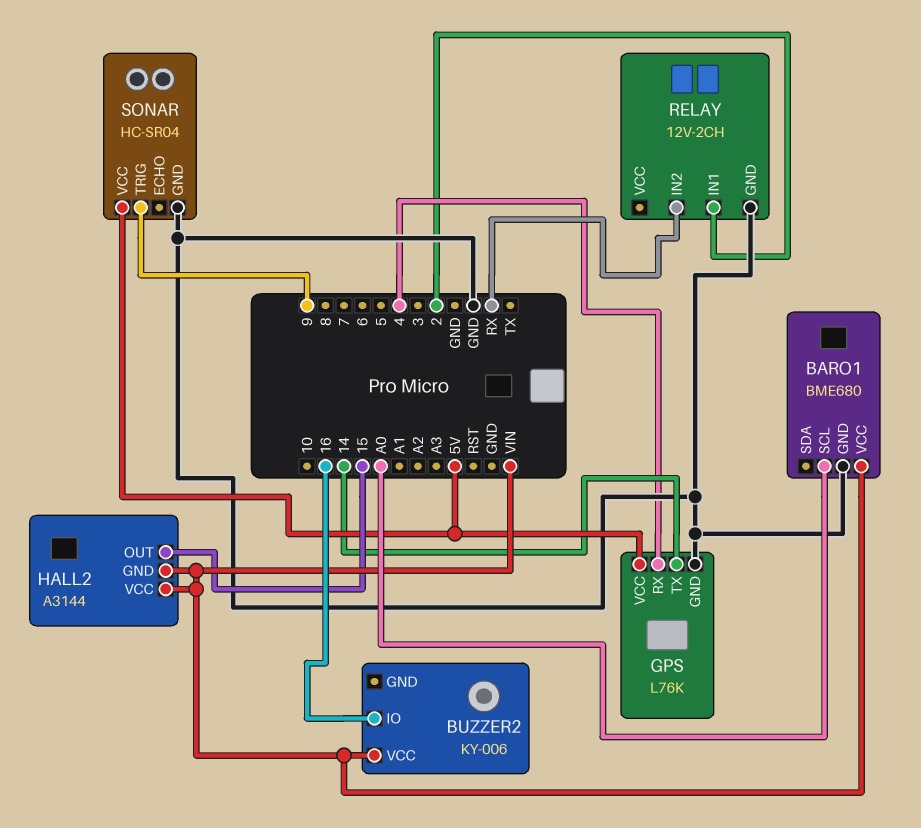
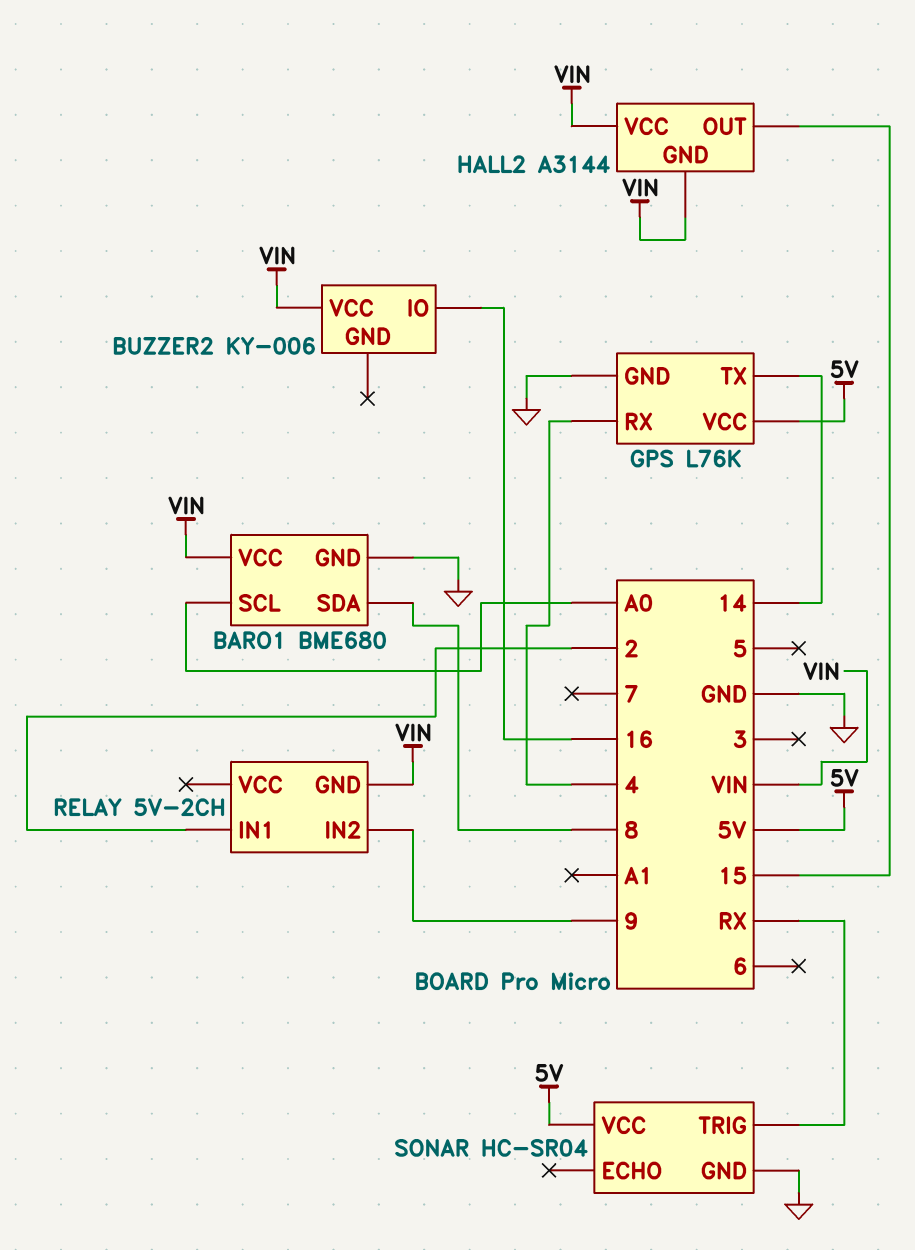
BARO1 pin SDA: none -> 8
RELAY: 12V-2CH -> 5V-2CH
RELAY pin GND: GND -> VIN
RELAY pin IN2: RX -> 9
SONAR pin TRIG: 9 -> RX

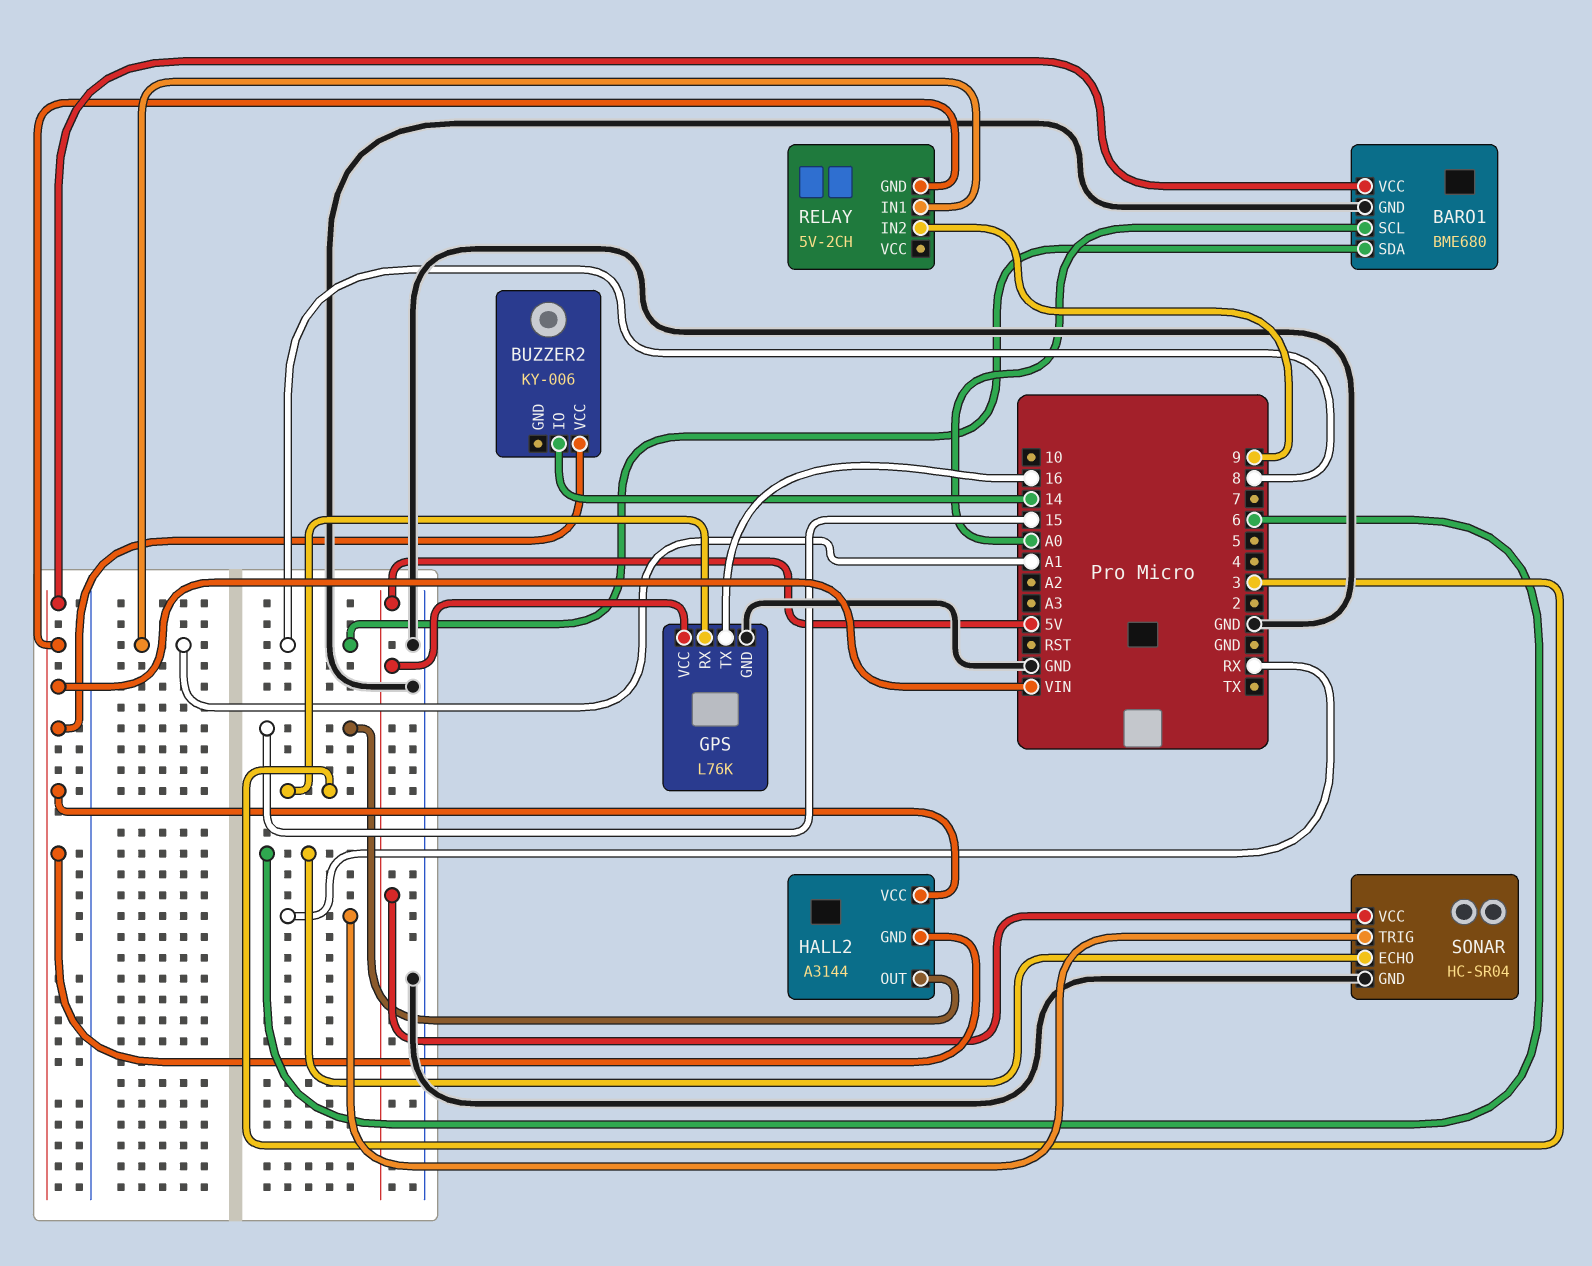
BUZZER2 pin IO: 16 -> 14
GPS pin RX: 4 -> 3
GPS pin TX: 14 -> 16
RELAY pin IN1: 2 -> A1
SONAR pin ECHO: none -> 6

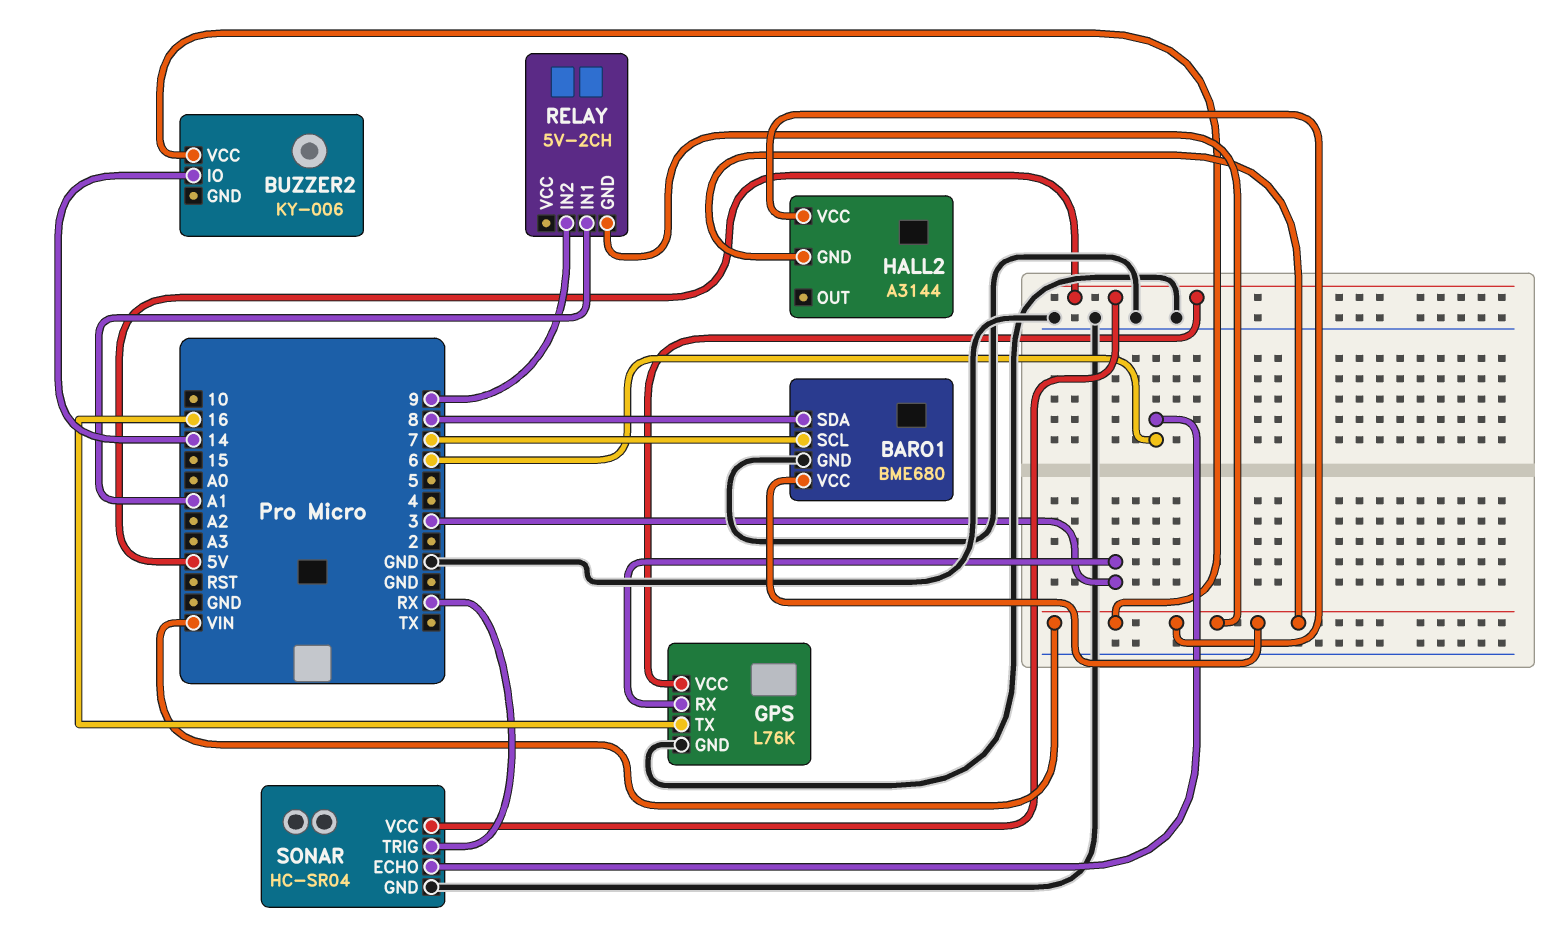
BARO1 pin SCL: A0 -> 7
HALL2 pin OUT: 15 -> none

